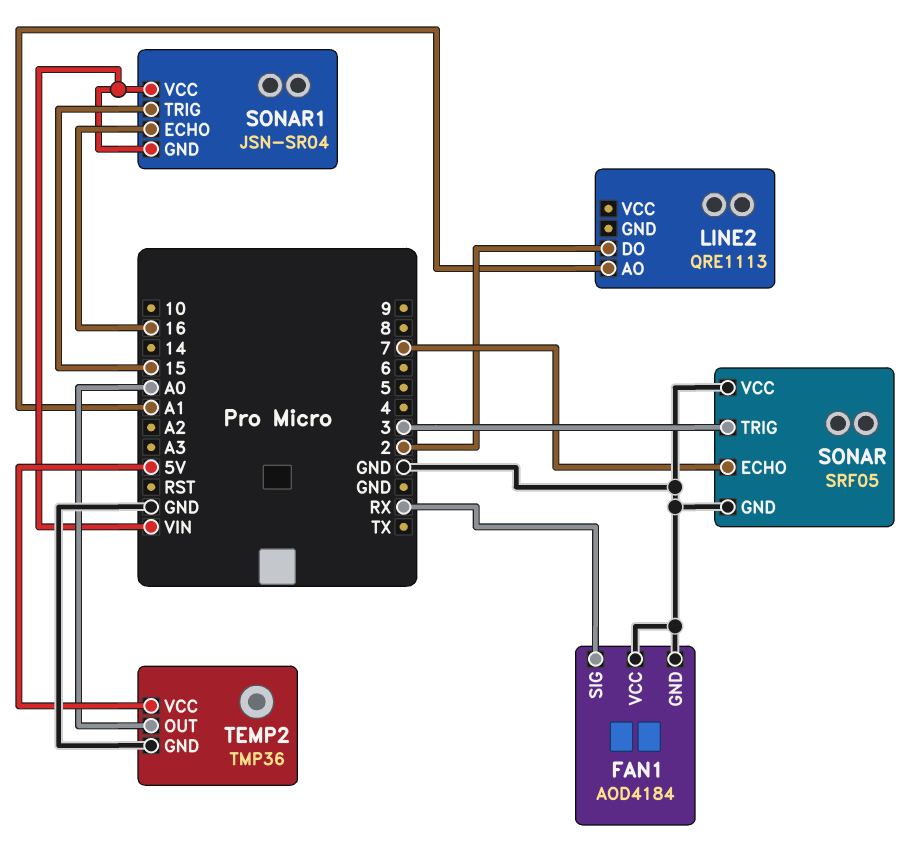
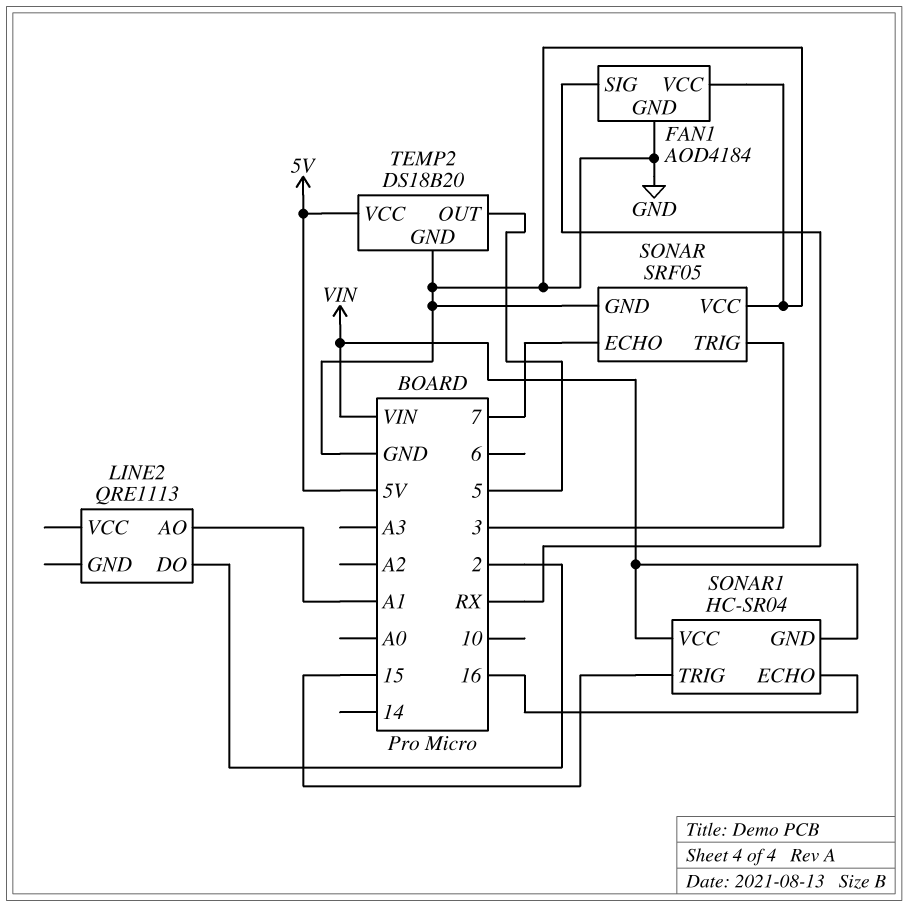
SONAR1: JSN-SR04 -> HC-SR04
TEMP2: TMP36 -> DS18B20
TEMP2 pin OUT: A0 -> 5

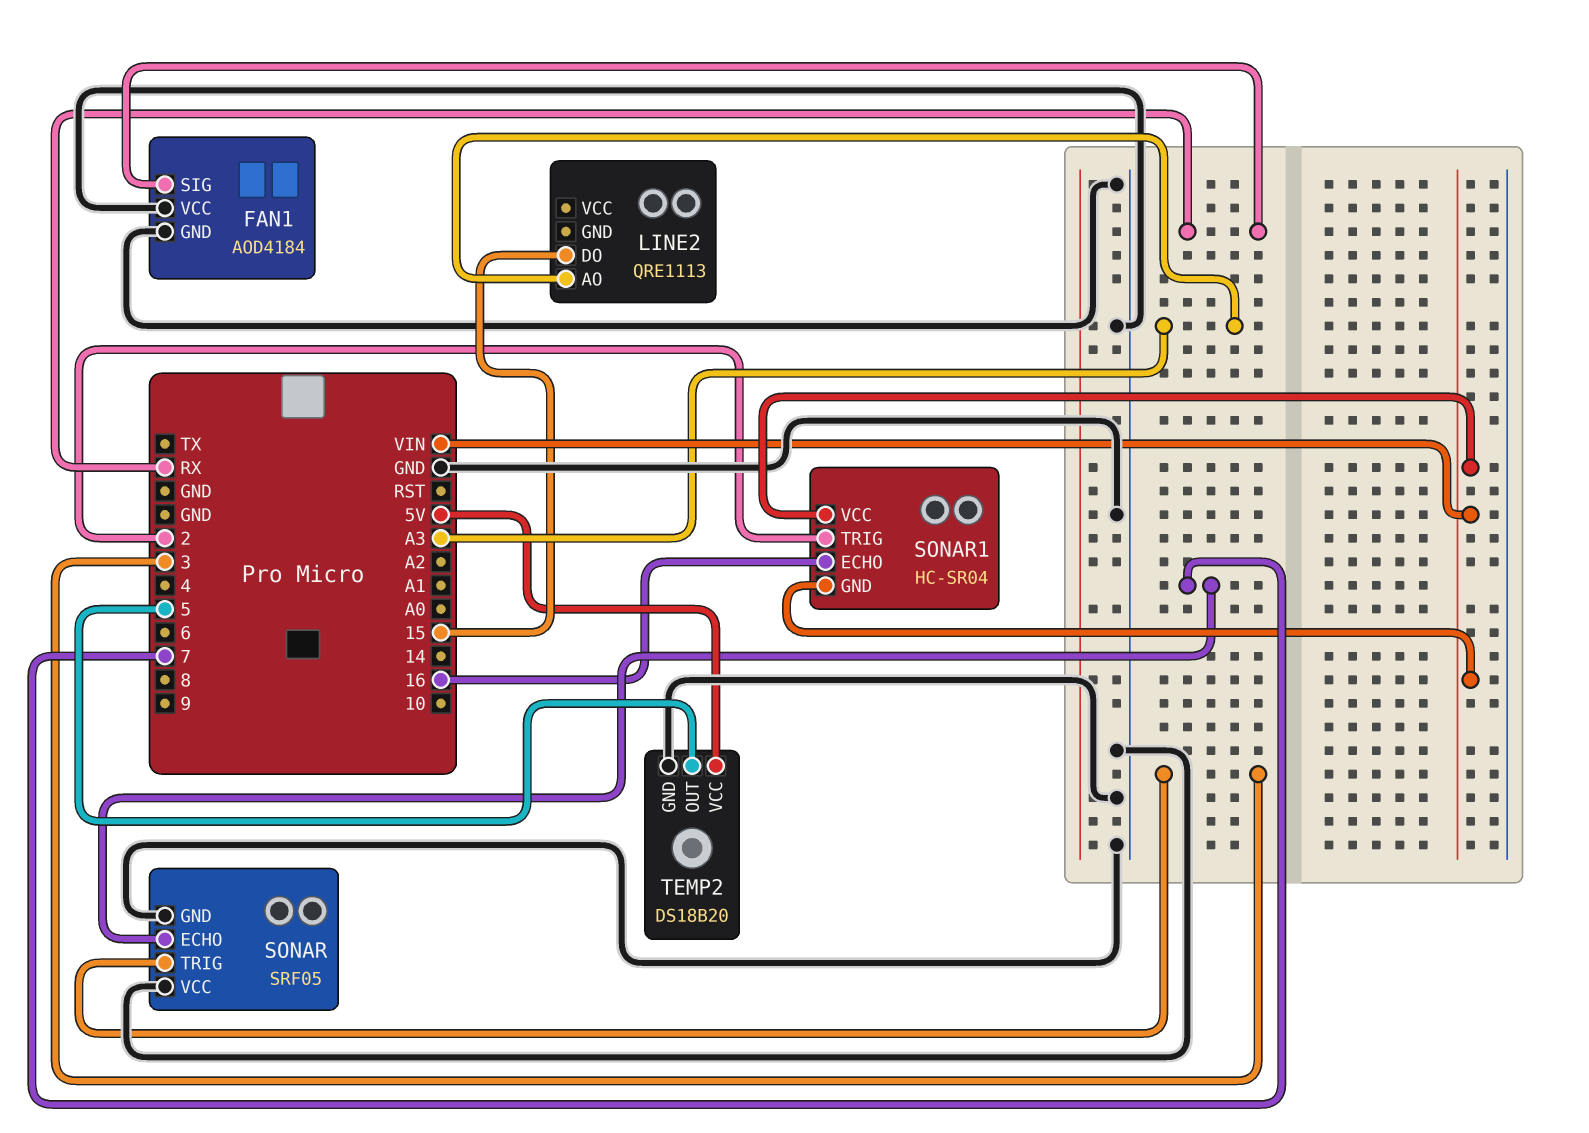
LINE2 pin AO: A1 -> A3
LINE2 pin DO: 2 -> 15
SONAR1 pin TRIG: 15 -> 2

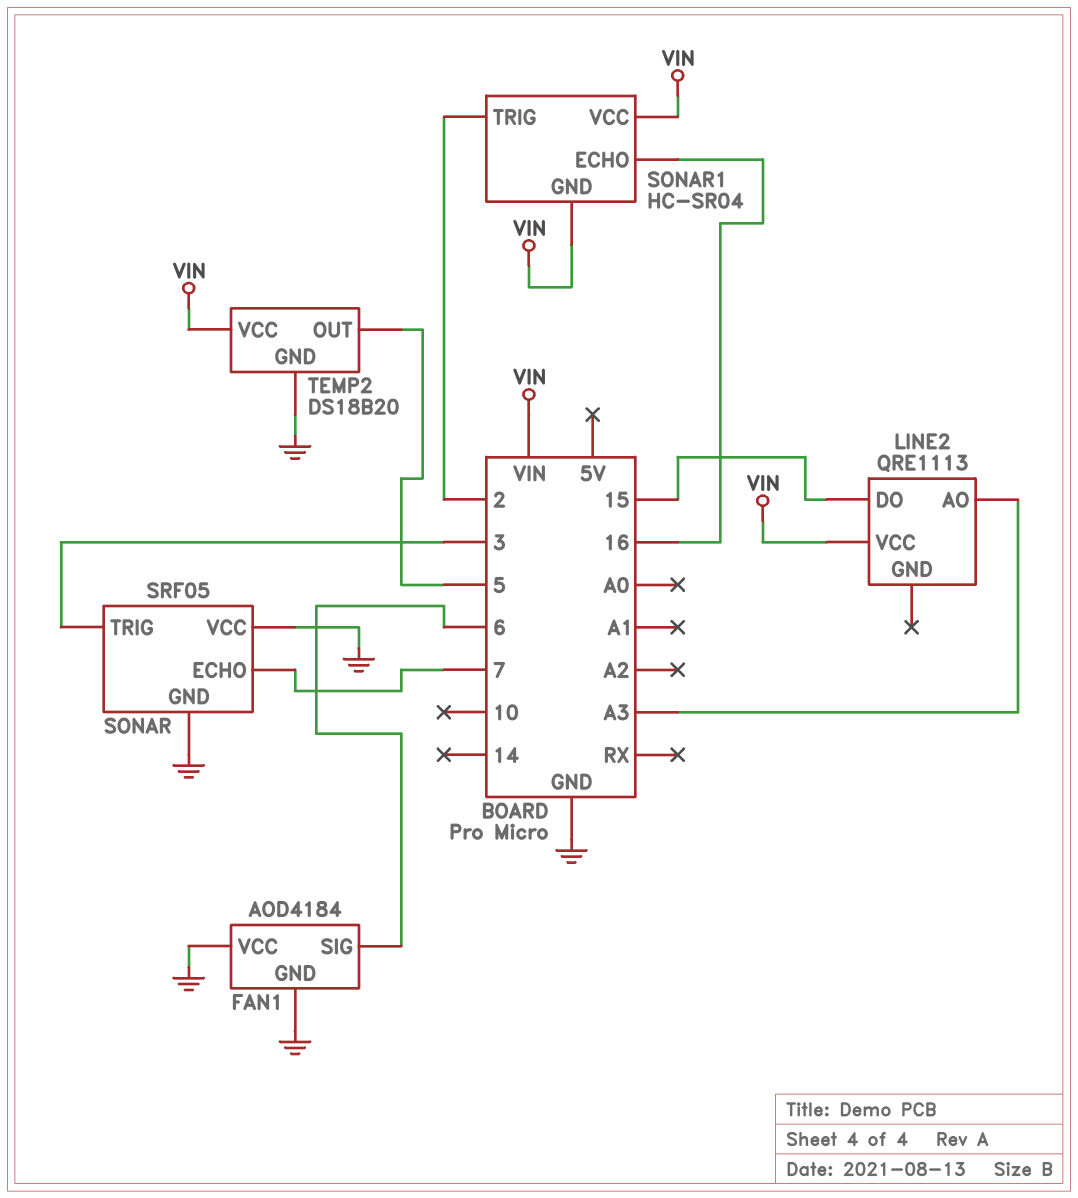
FAN1 pin SIG: RX -> 6
LINE2 pin VCC: none -> VIN
TEMP2 pin VCC: 5V -> VIN

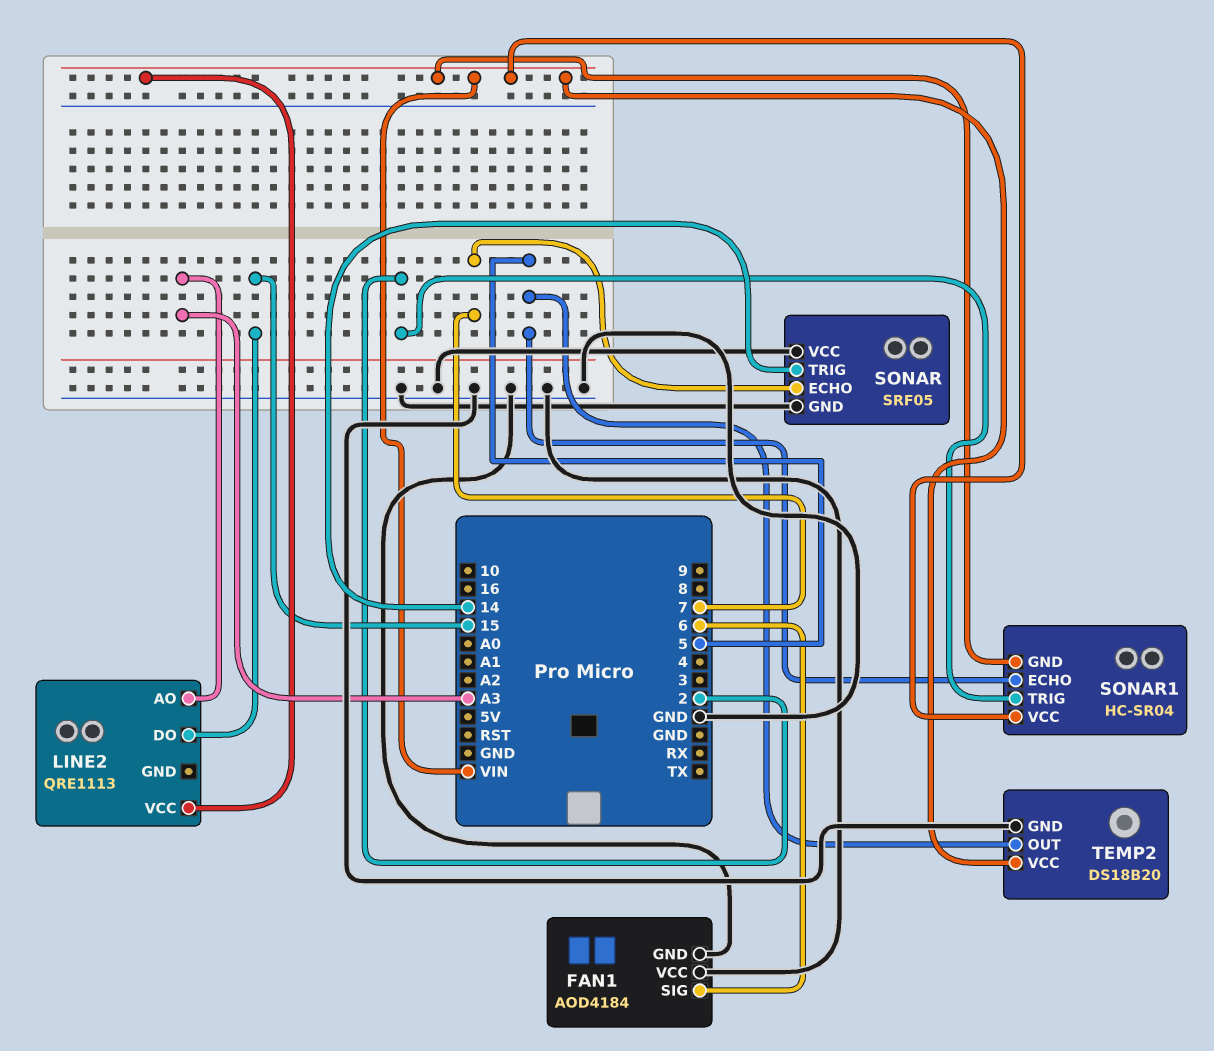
SONAR pin TRIG: 3 -> 14
SONAR1 pin ECHO: 16 -> 5

